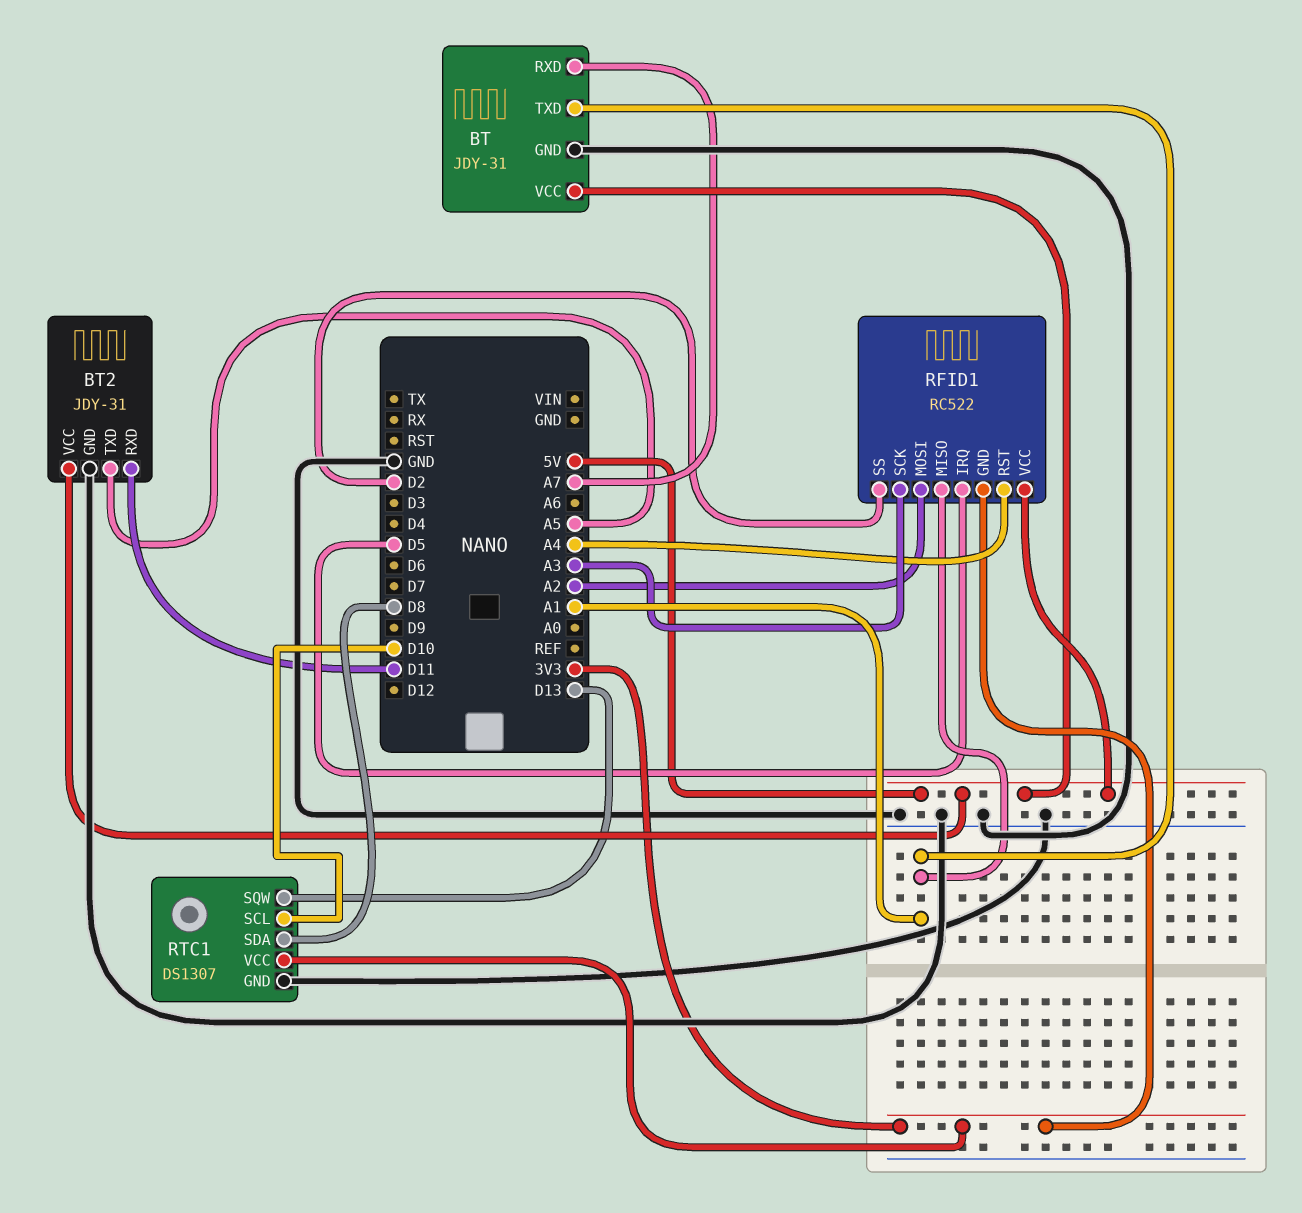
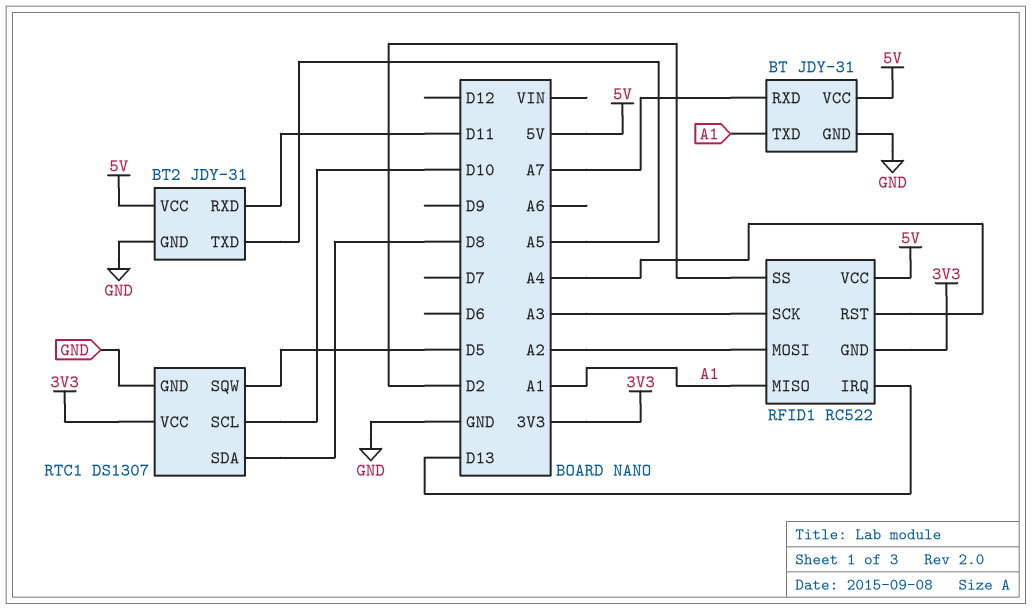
RFID1 pin IRQ: D5 -> D13
RTC1 pin SQW: D13 -> D5

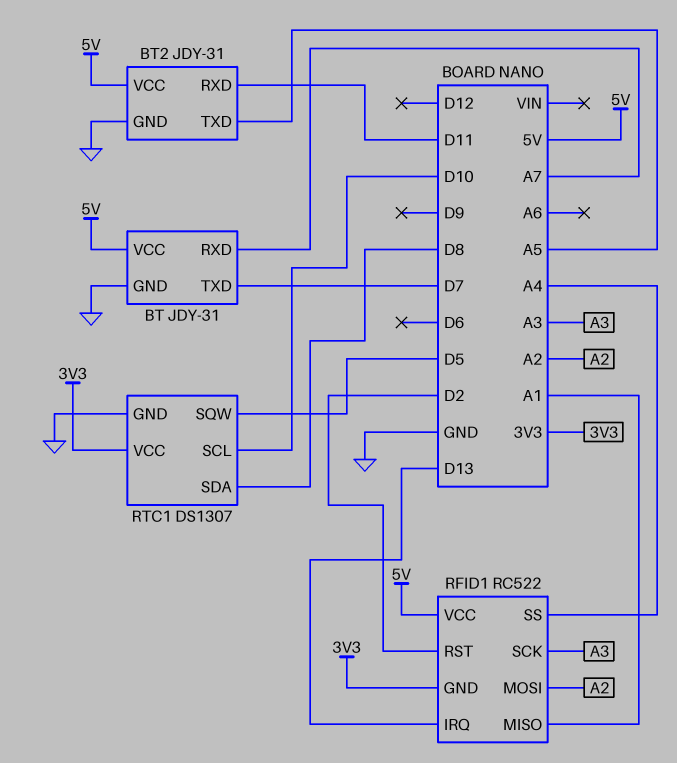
BT pin TXD: A1 -> D7
RFID1 pin RST: A4 -> D2
RFID1 pin SS: D2 -> A4

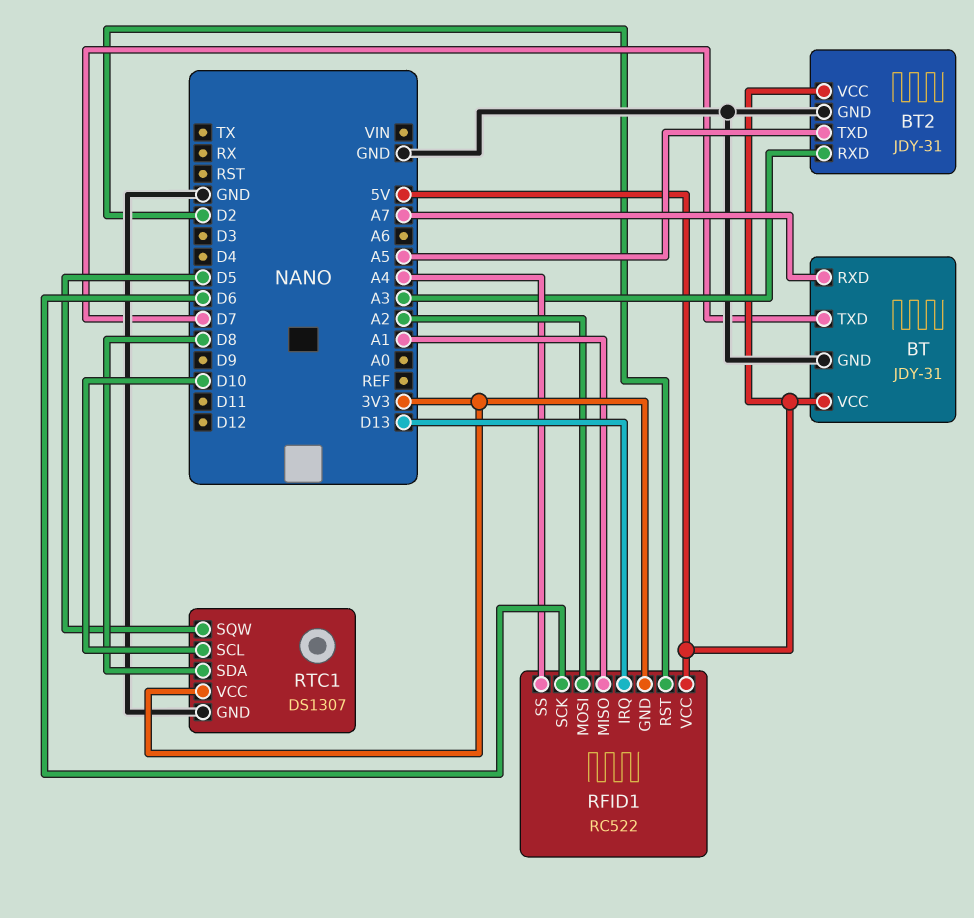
BT2 pin RXD: D11 -> A3
RFID1 pin SCK: A3 -> D6

